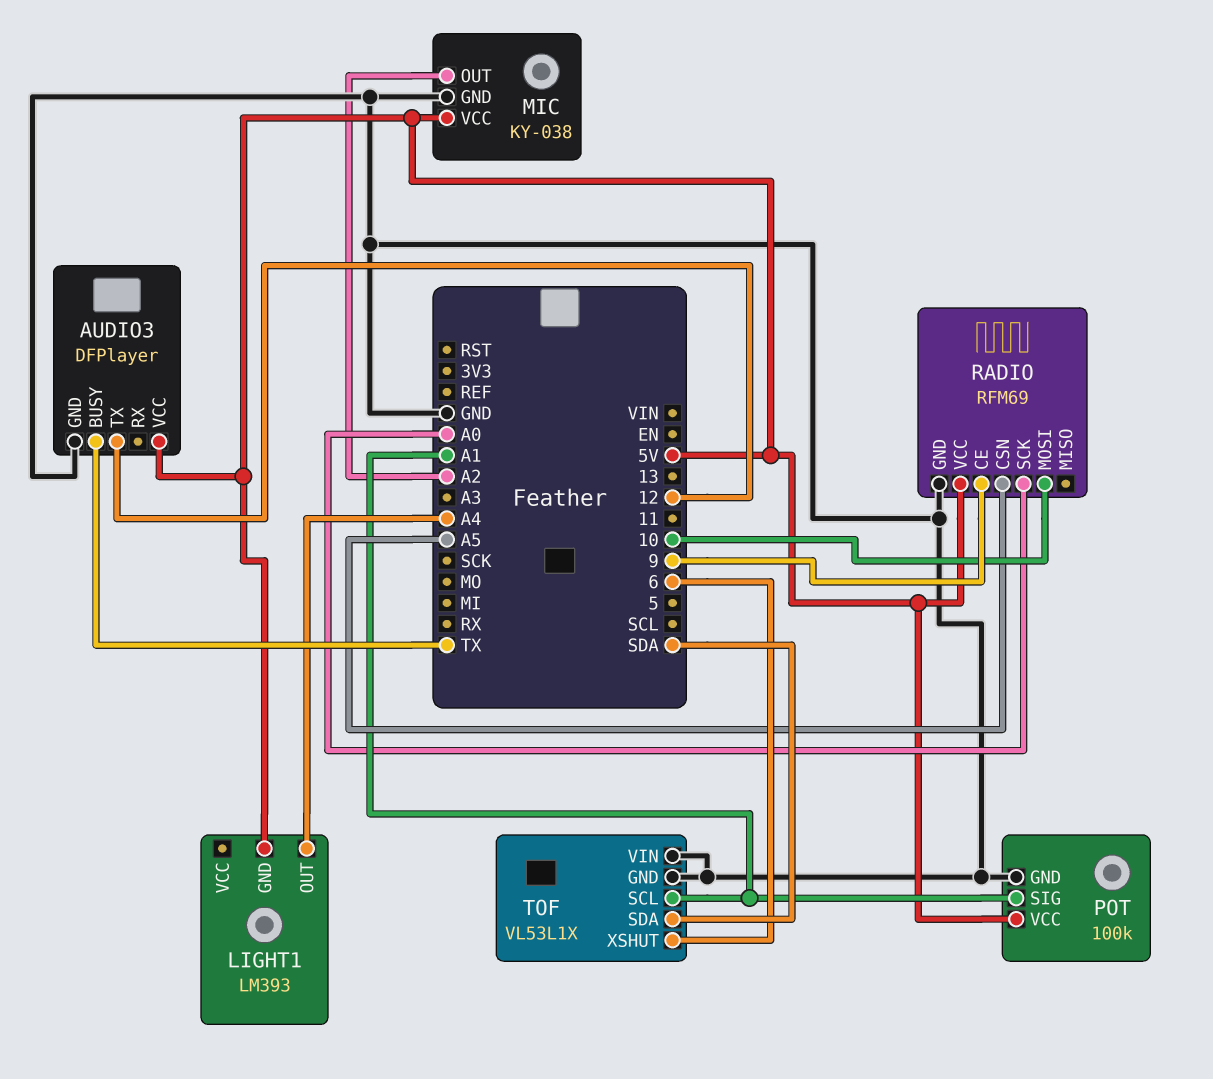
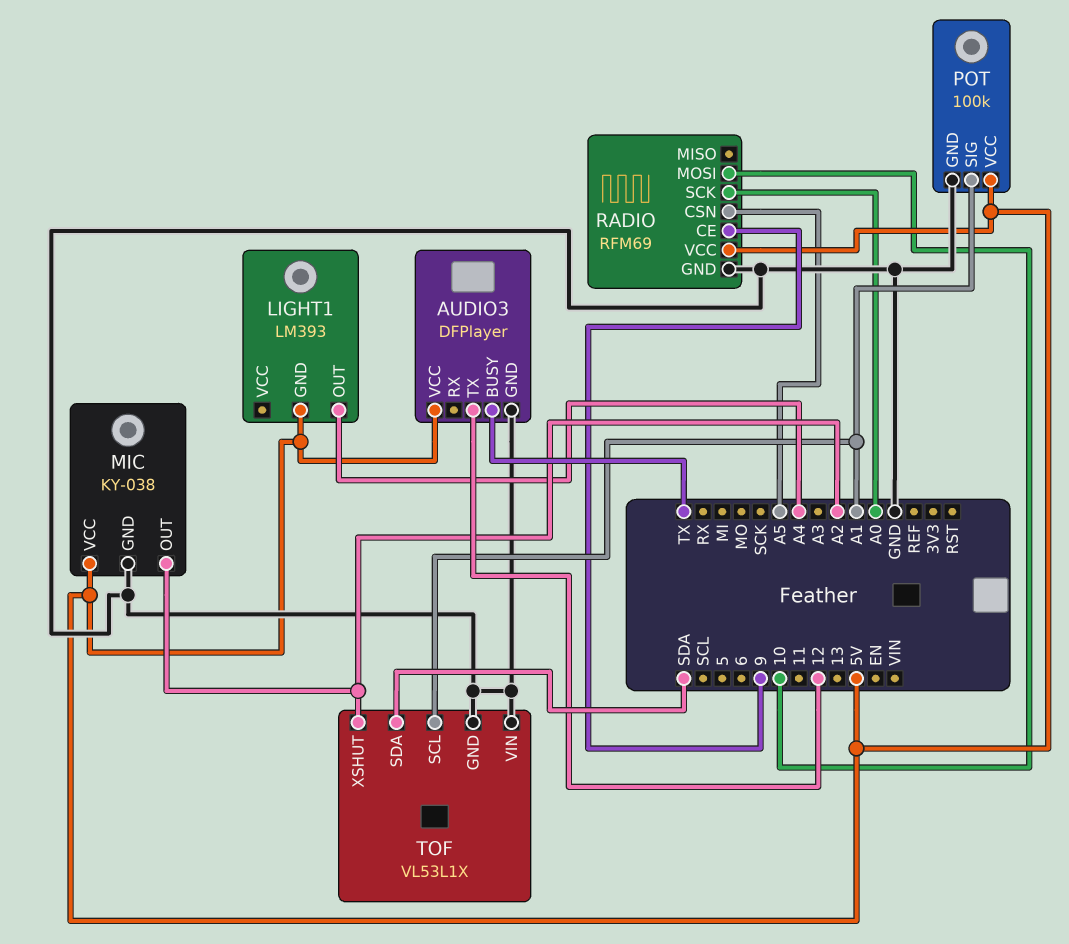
TOF pin XSHUT: 6 -> A2

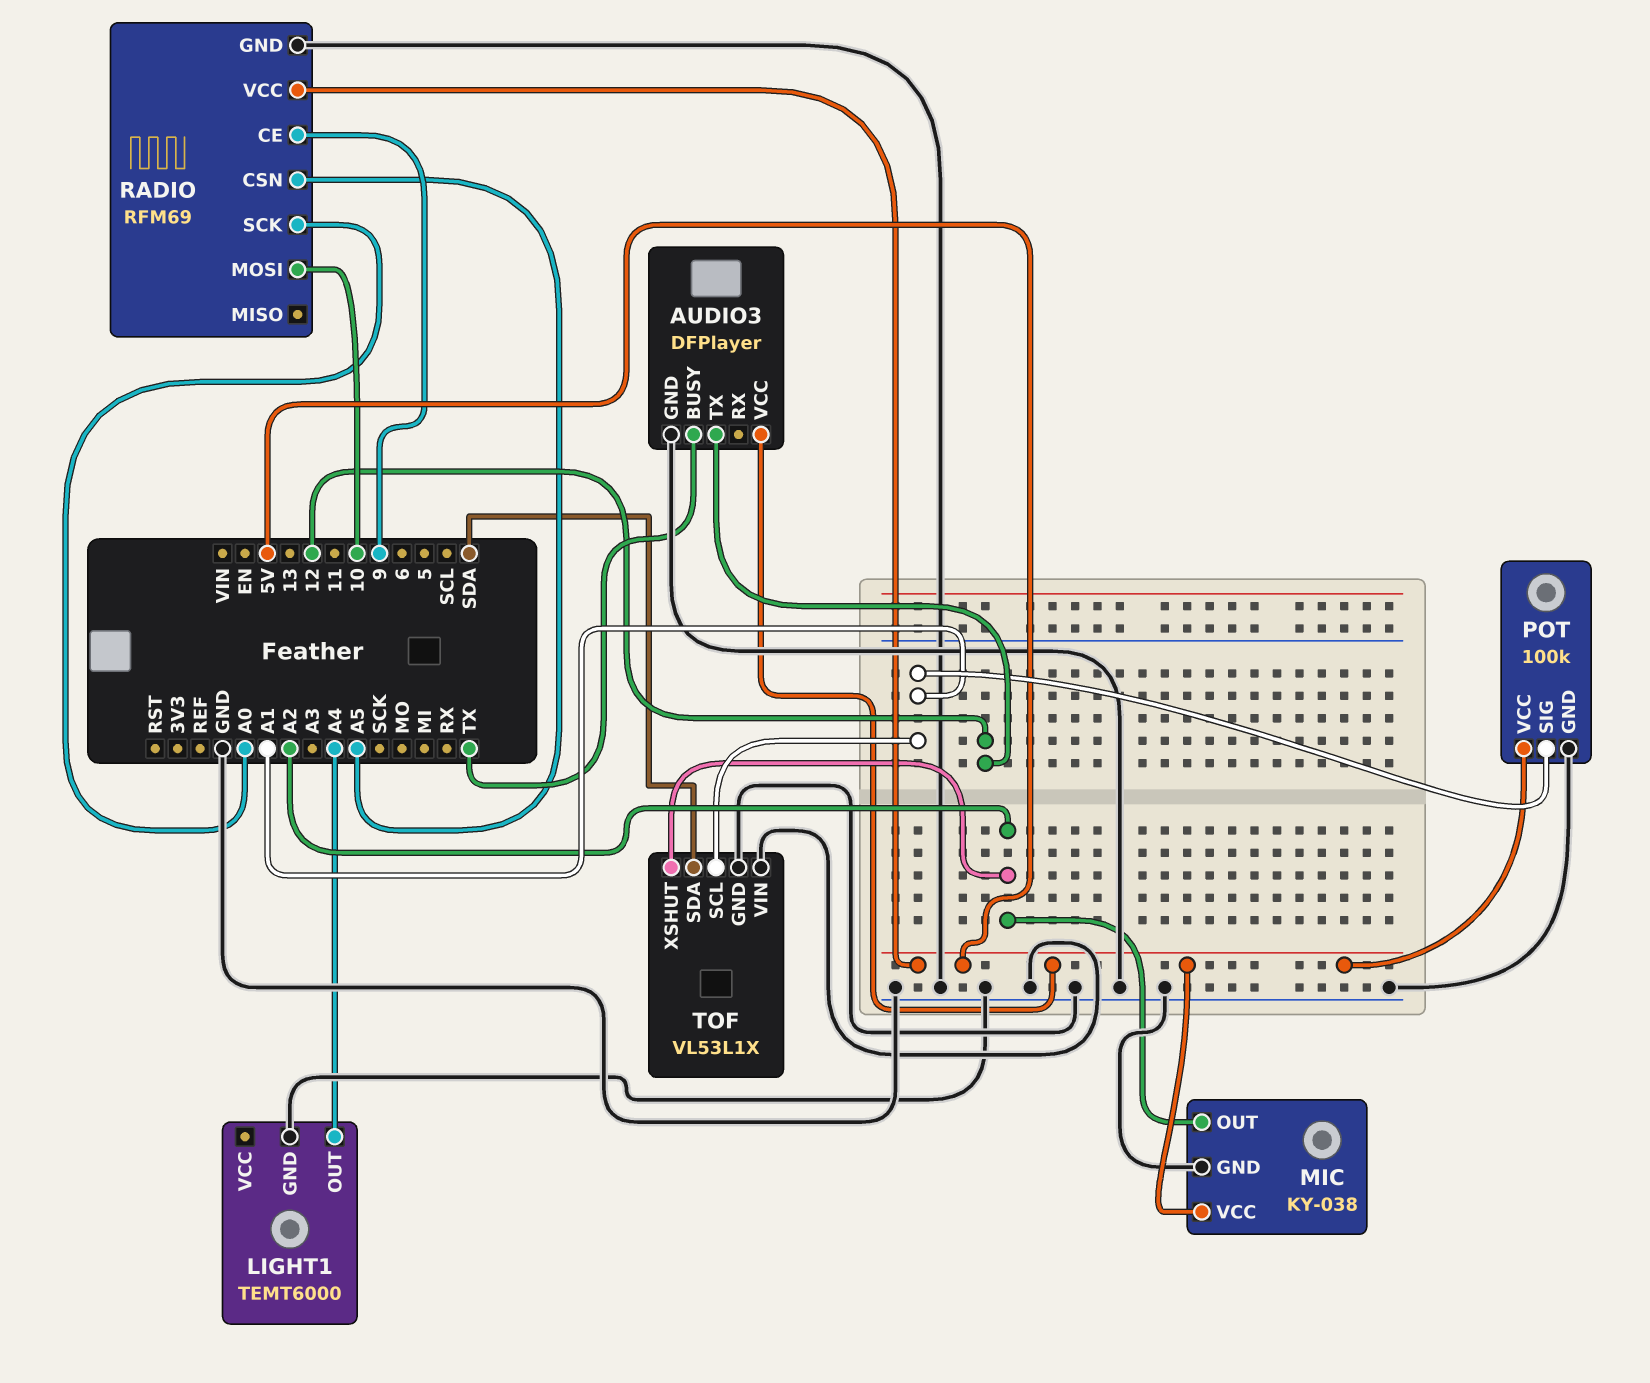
LIGHT1: LM393 -> TEMT6000
LIGHT1 pin GND: 5V -> GND

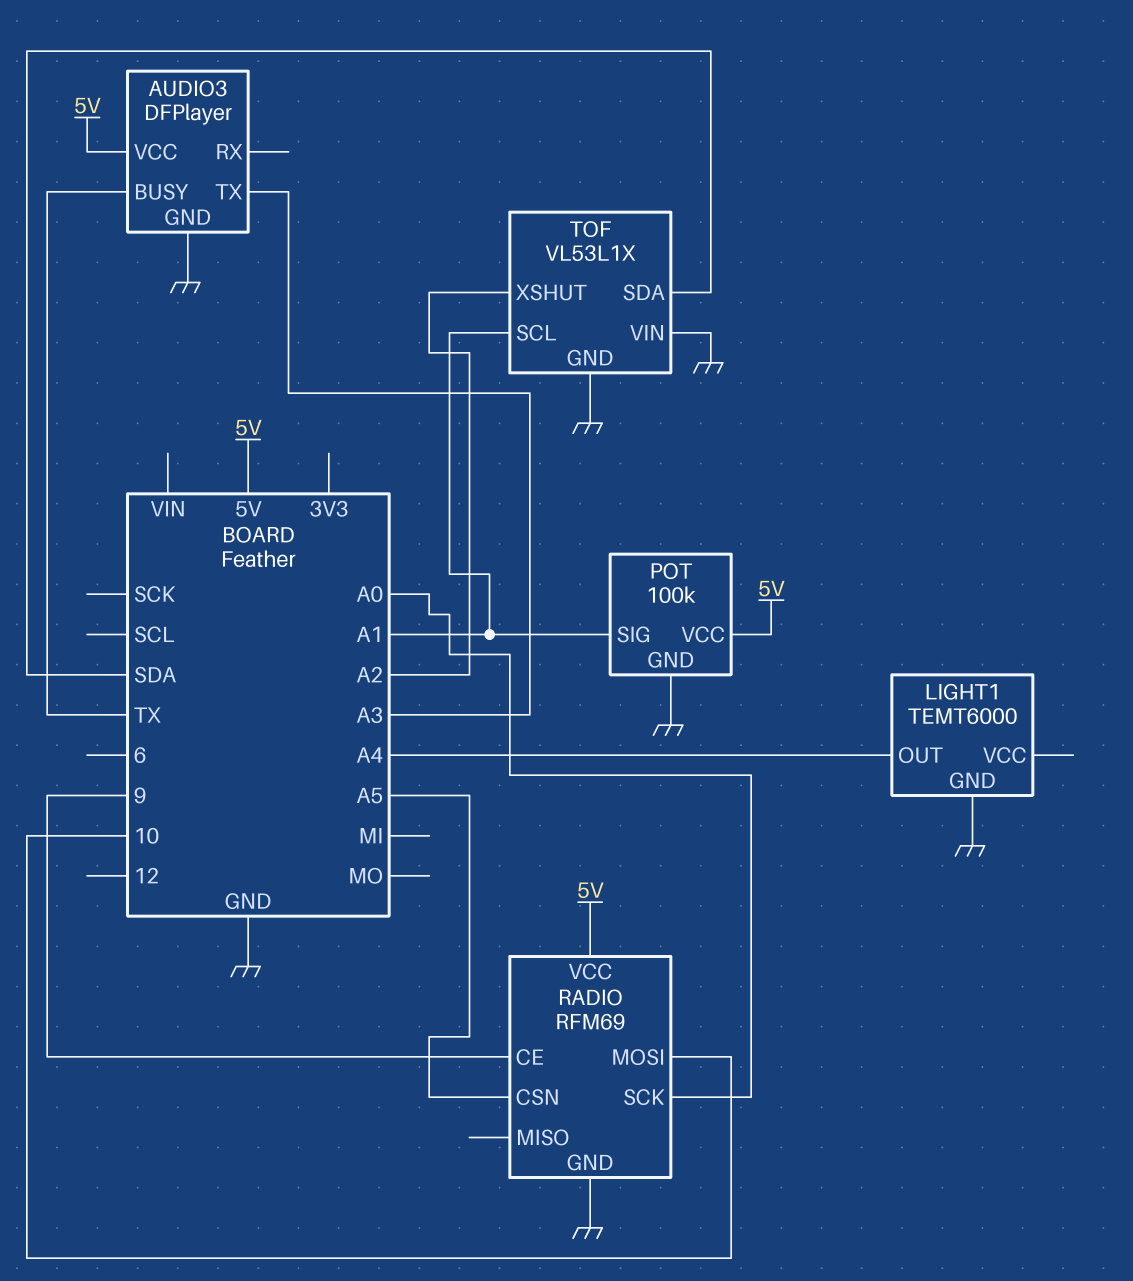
AUDIO3 pin TX: 12 -> A3
MIC: KY-038 -> none
MIC pin GND: GND -> none
MIC pin OUT: A2 -> none
MIC pin VCC: 5V -> none

